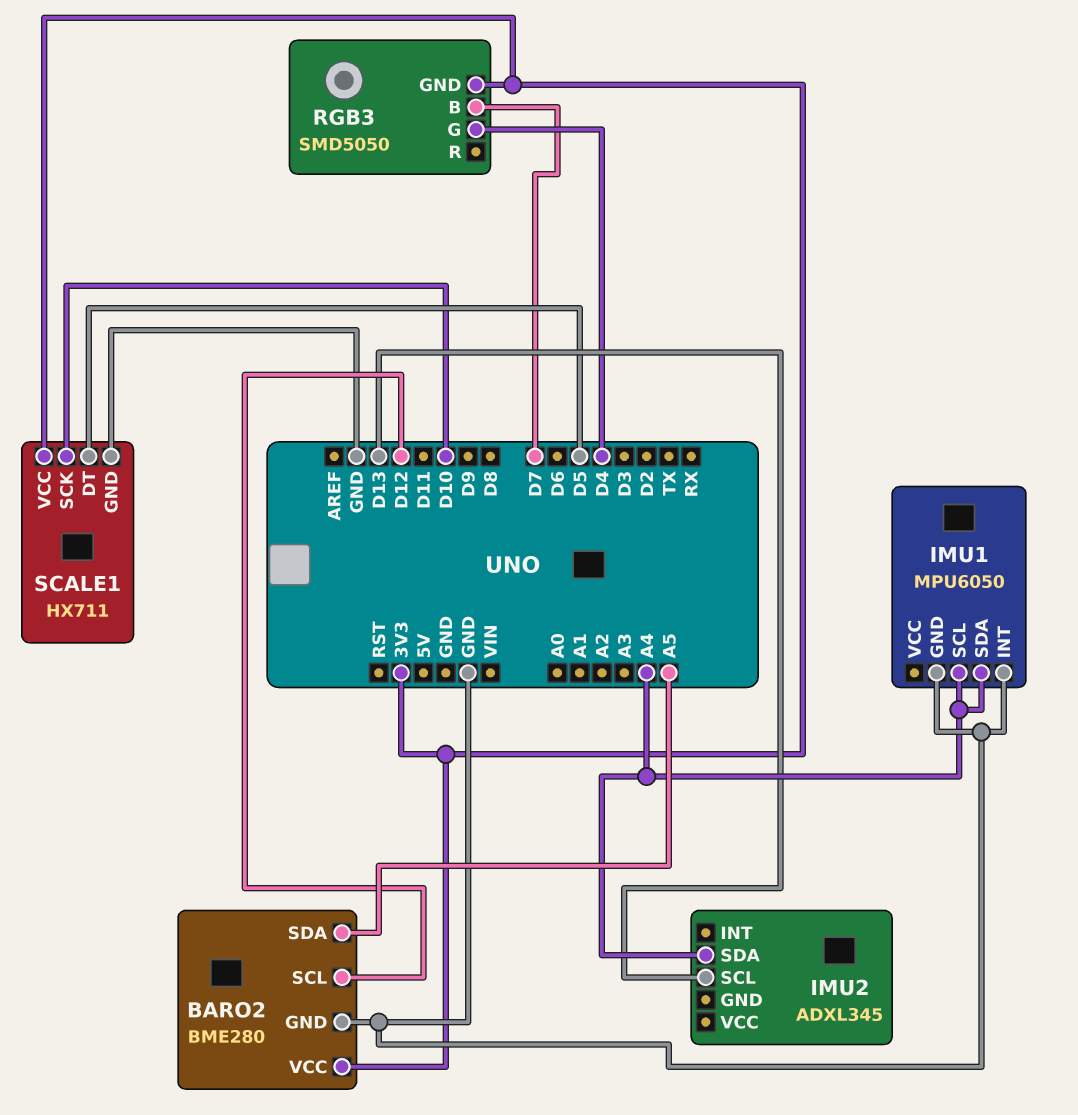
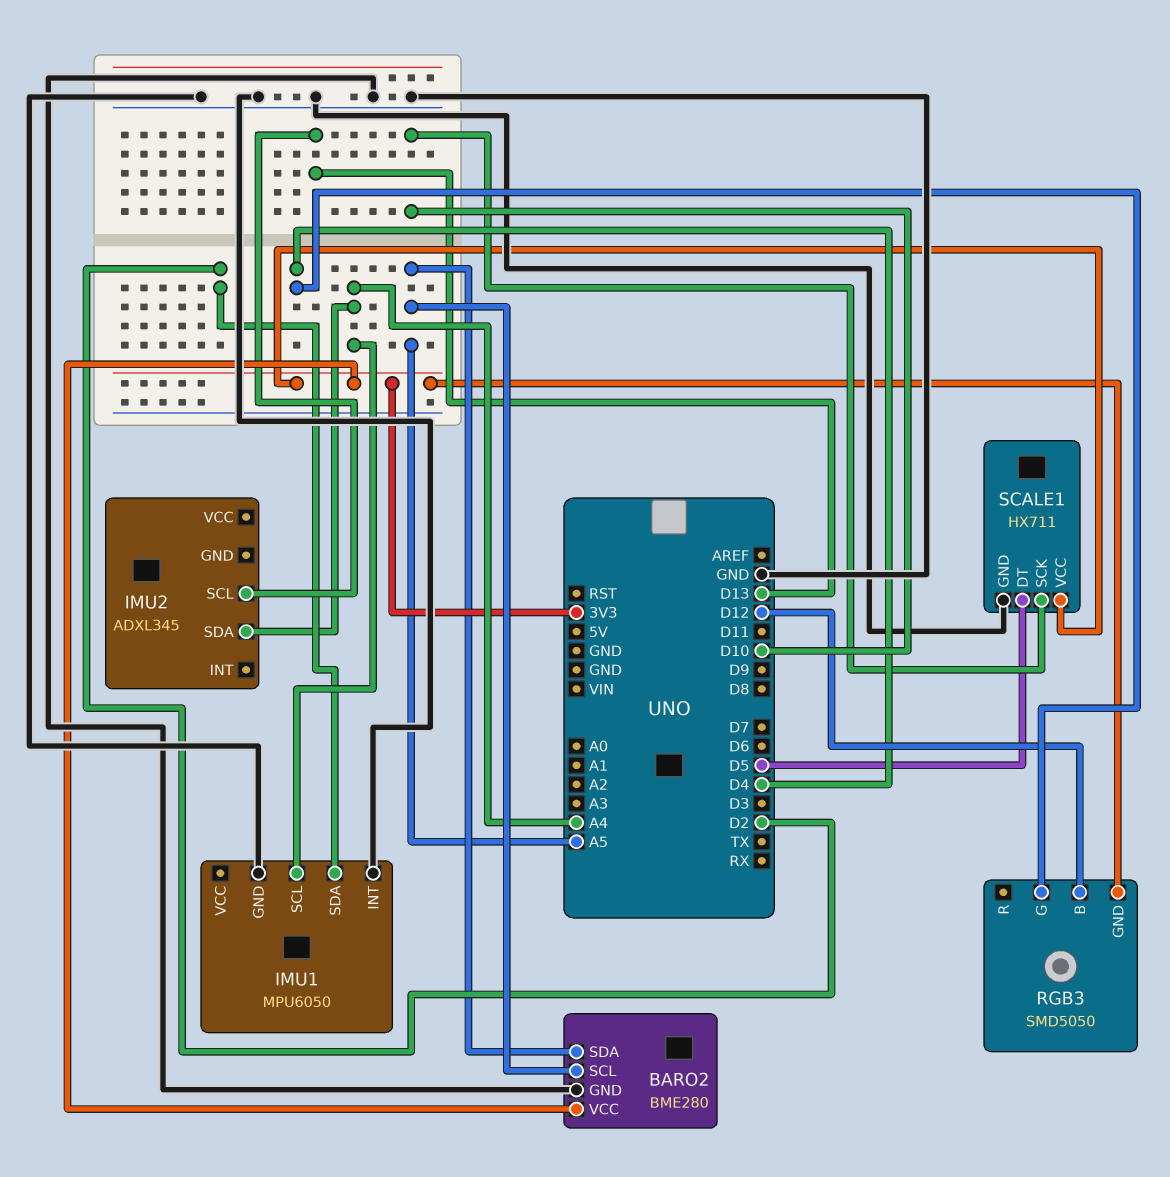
BARO2 pin SCL: D12 -> A5
IMU1 pin SDA: A4 -> D2
RGB3 pin B: D7 -> D12

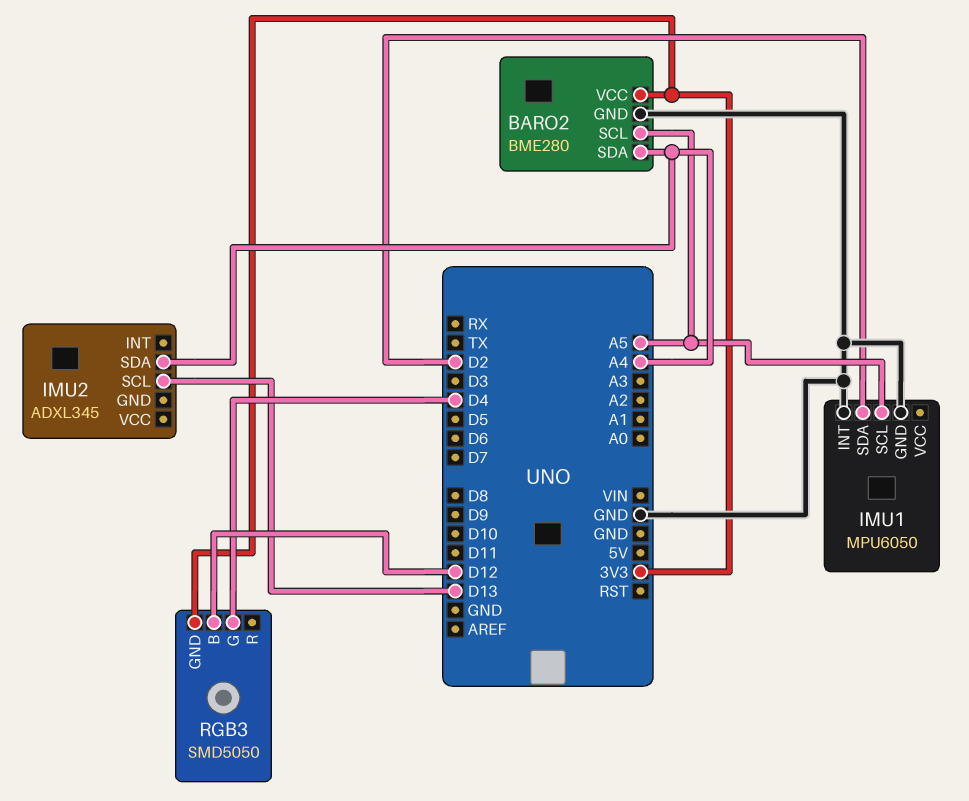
BARO2 pin SDA: A5 -> A4
IMU1 pin SCL: A4 -> A5
SCALE1: HX711 -> none
SCALE1 pin DT: D5 -> none
SCALE1 pin GND: GND -> none
SCALE1 pin SCK: D10 -> none
SCALE1 pin VCC: 3V3 -> none

